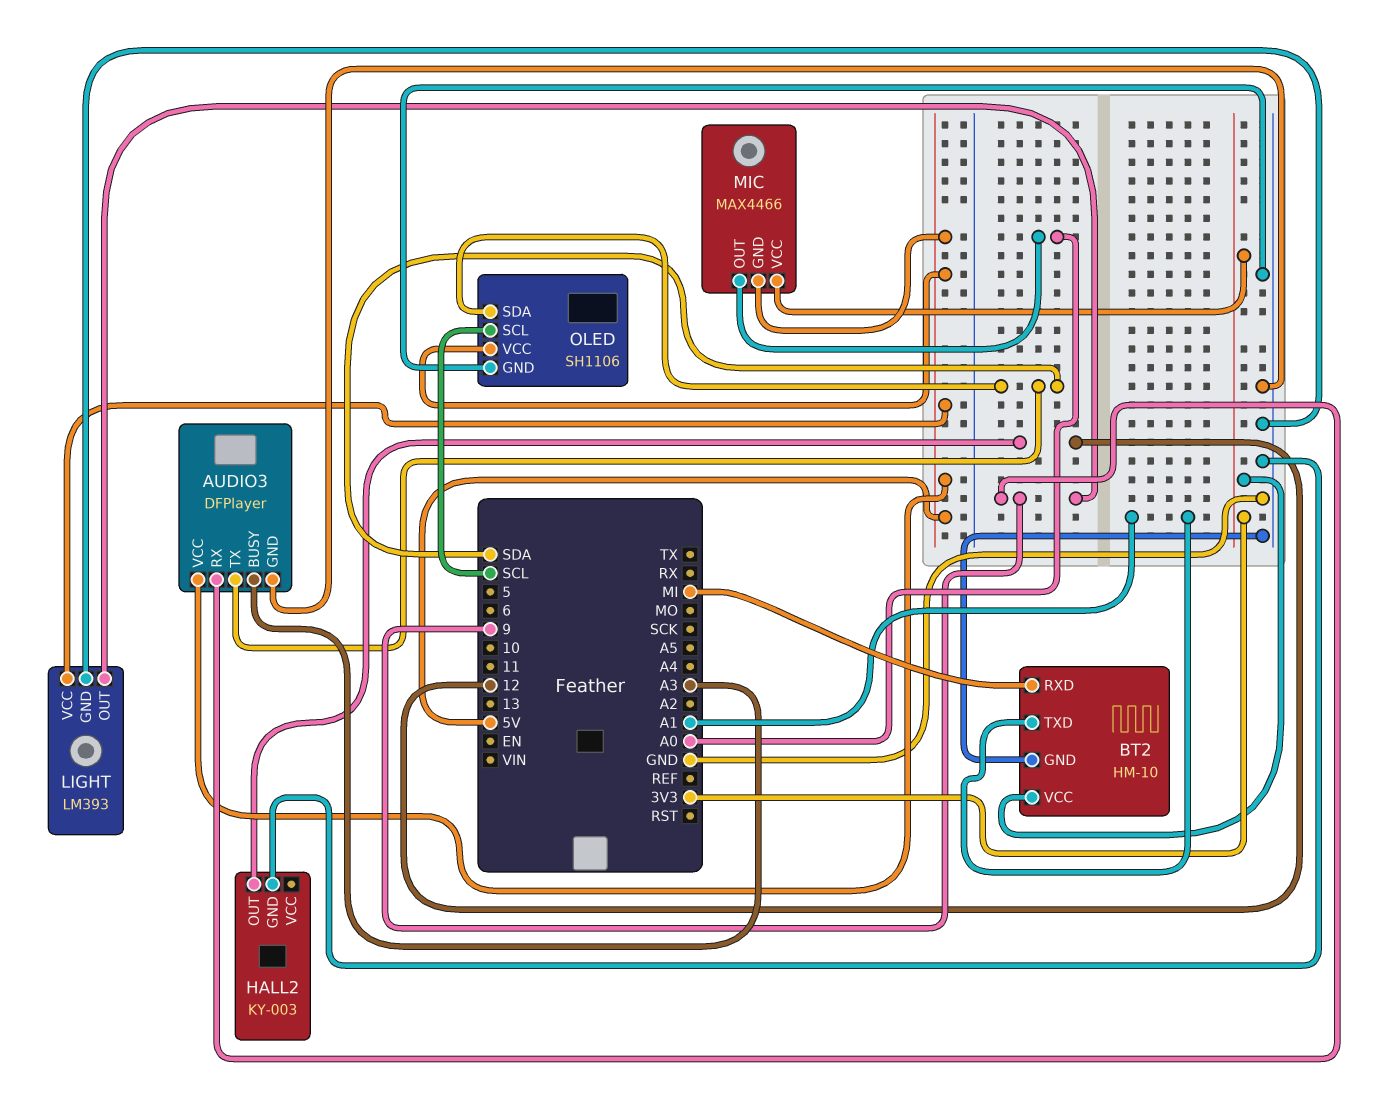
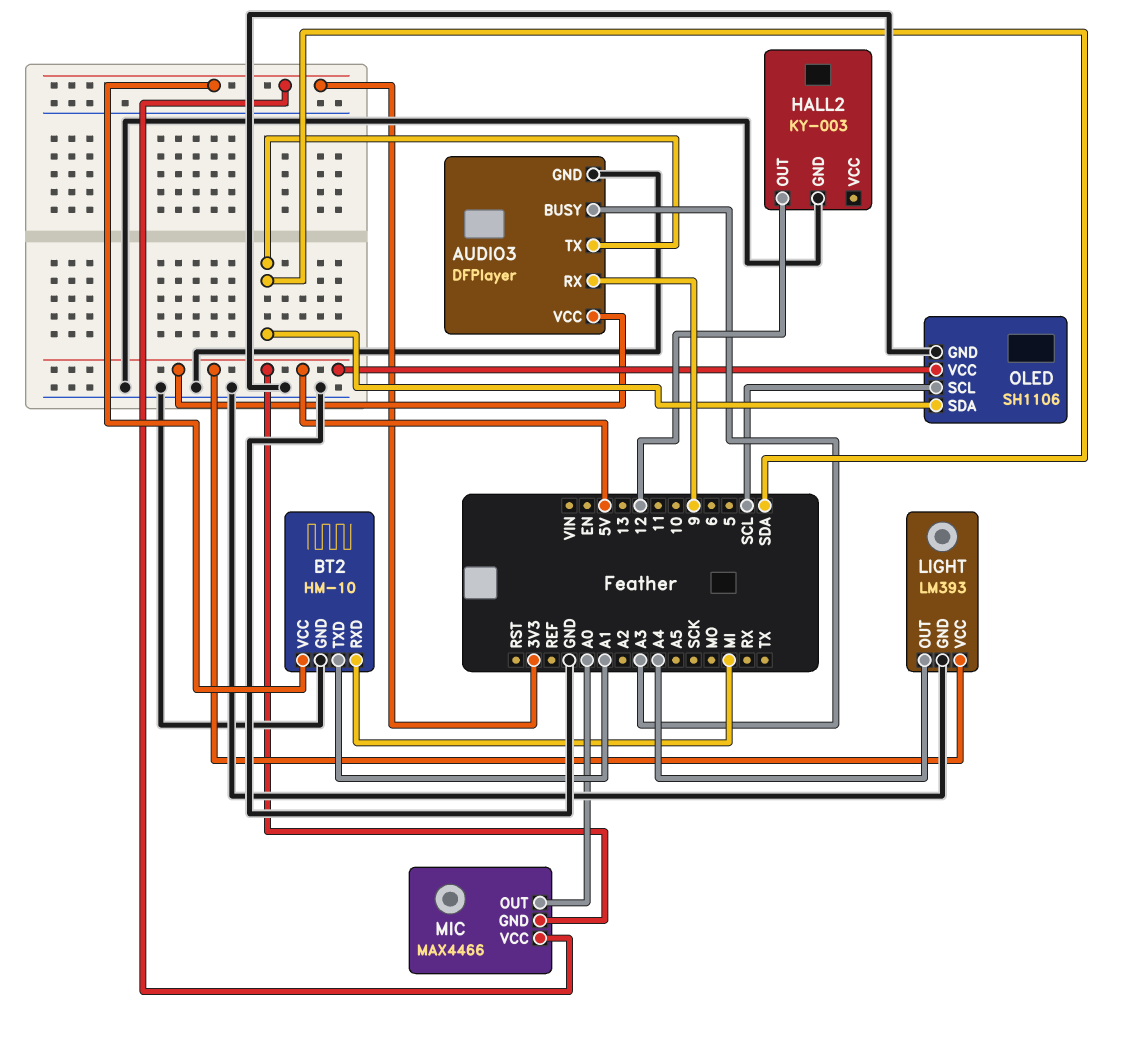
LIGHT pin OUT: 9 -> A4

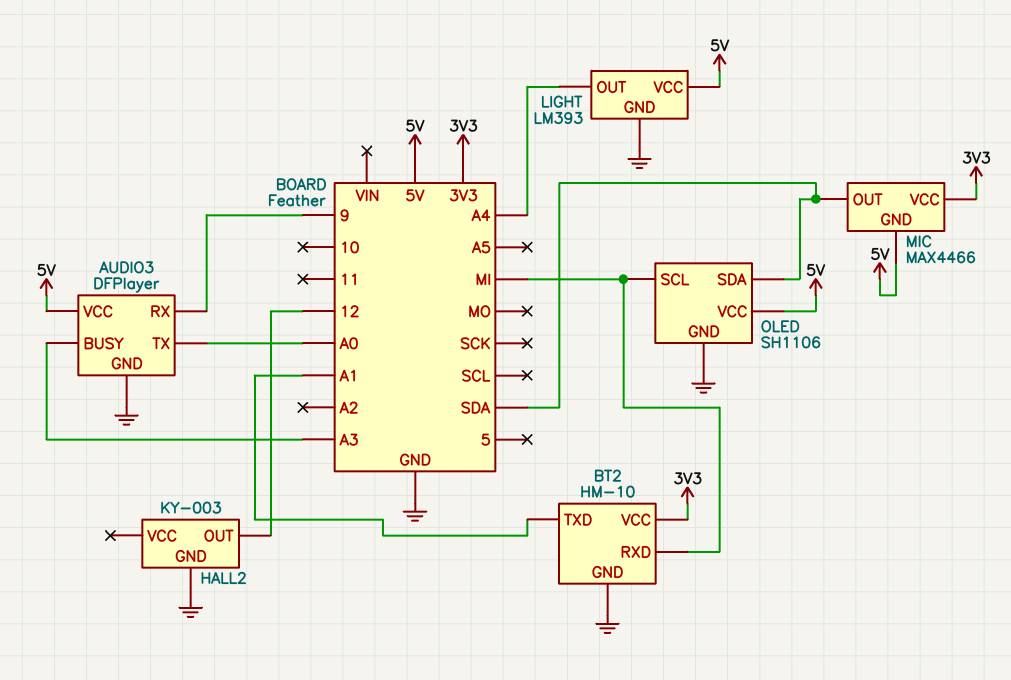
AUDIO3 pin TX: SDA -> A0
MIC pin OUT: A0 -> SDA
OLED pin SCL: SCL -> MI

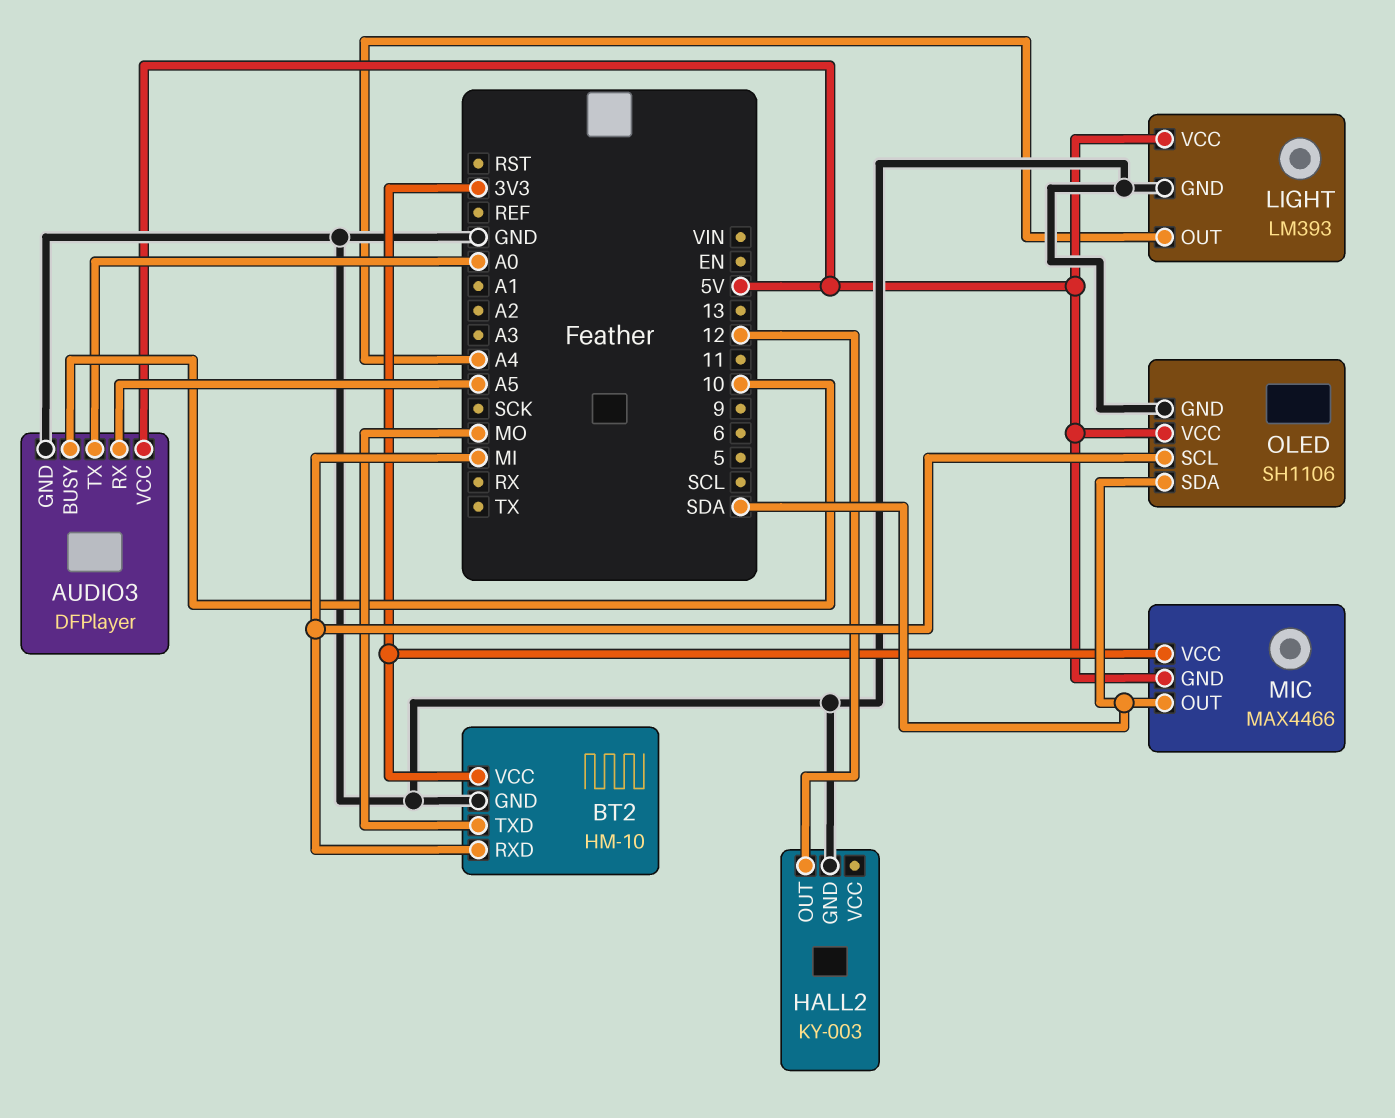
AUDIO3 pin BUSY: A3 -> 10
AUDIO3 pin RX: 9 -> A5
BT2 pin TXD: A1 -> MO

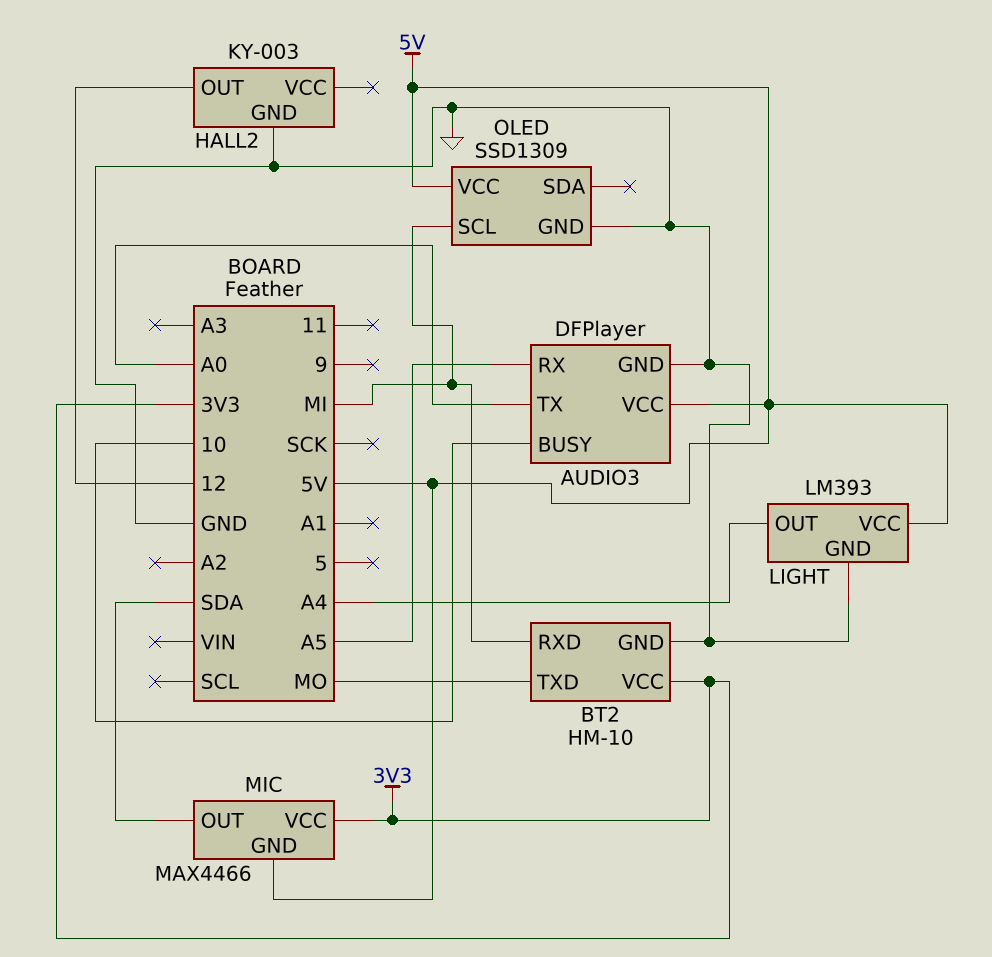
OLED: SH1106 -> SSD1309
OLED pin SDA: SDA -> none

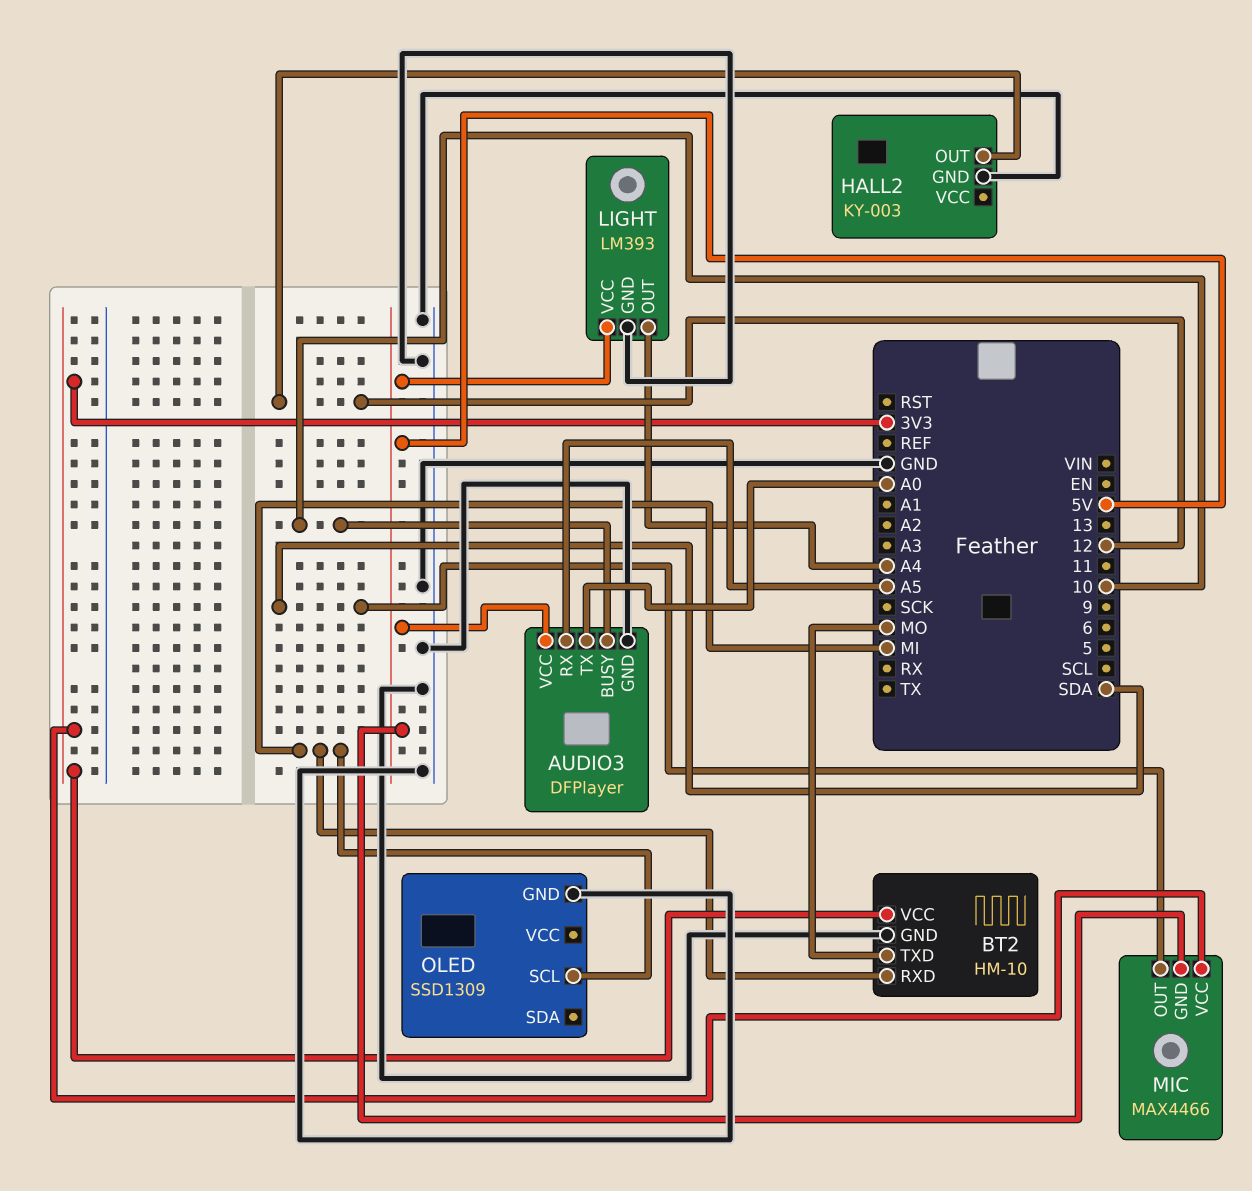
OLED pin VCC: 5V -> none

